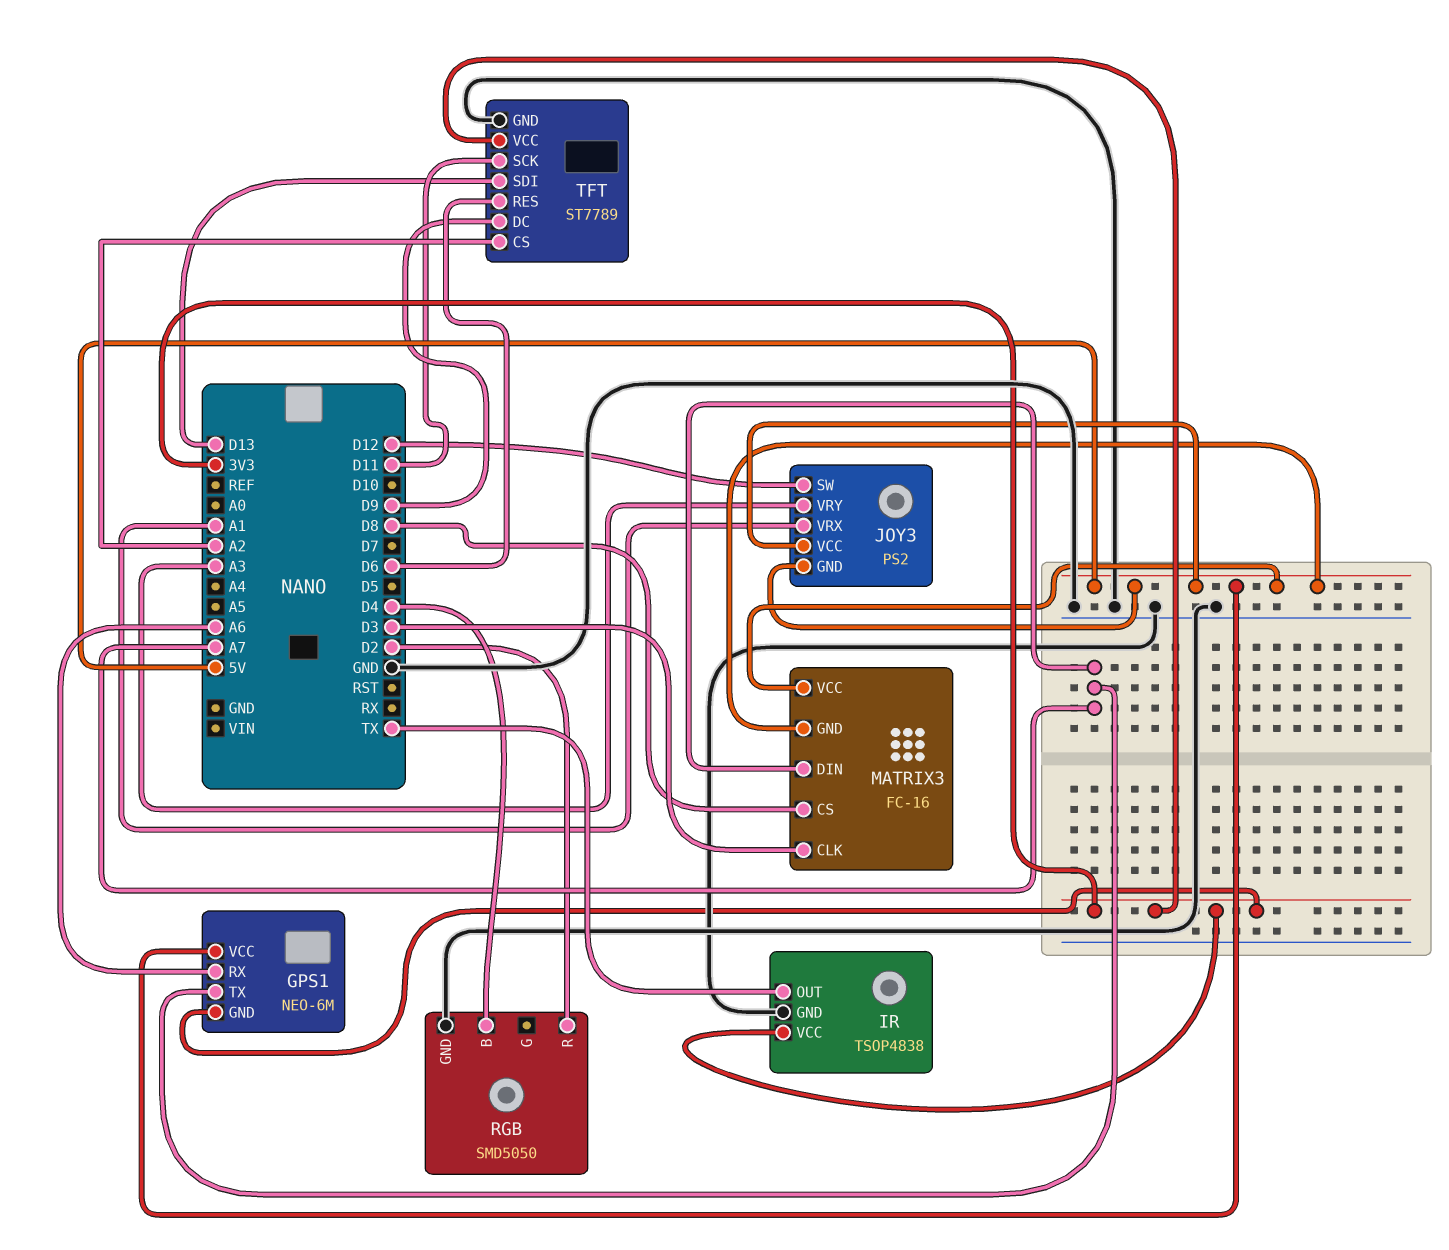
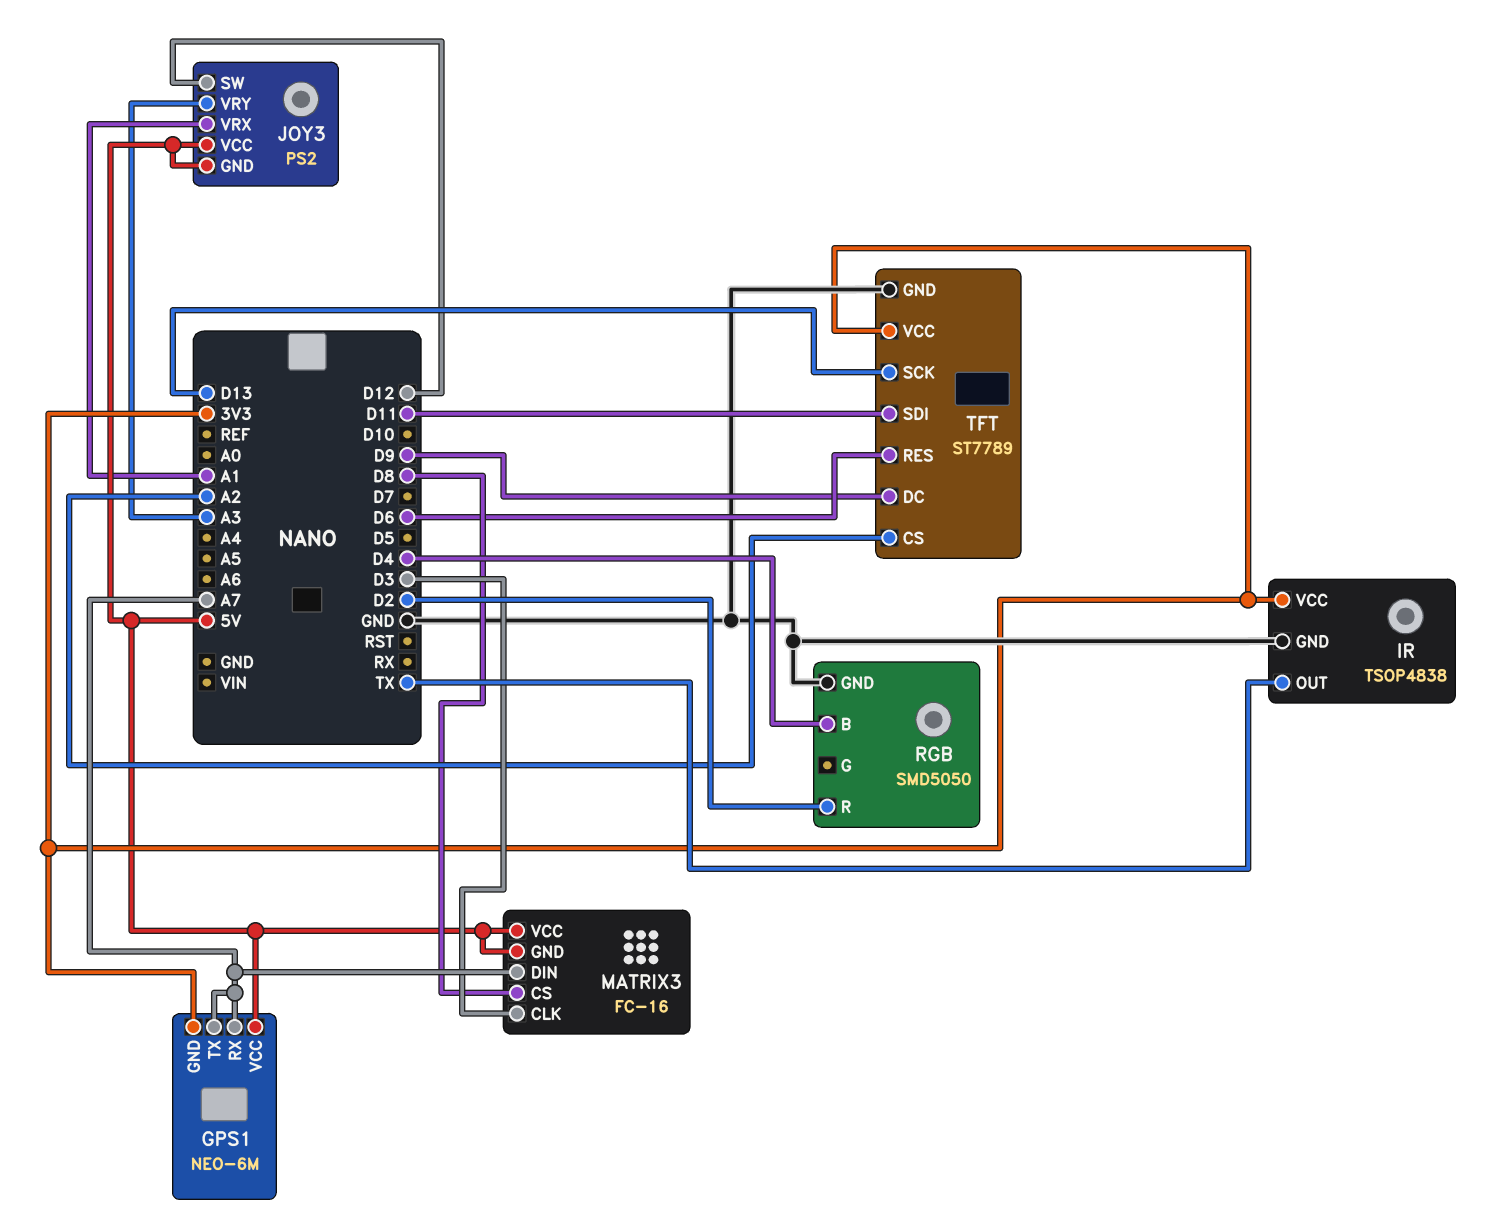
GPS1 pin RX: A6 -> A7
TFT pin SCK: D11 -> D13
TFT pin SDI: D13 -> D11

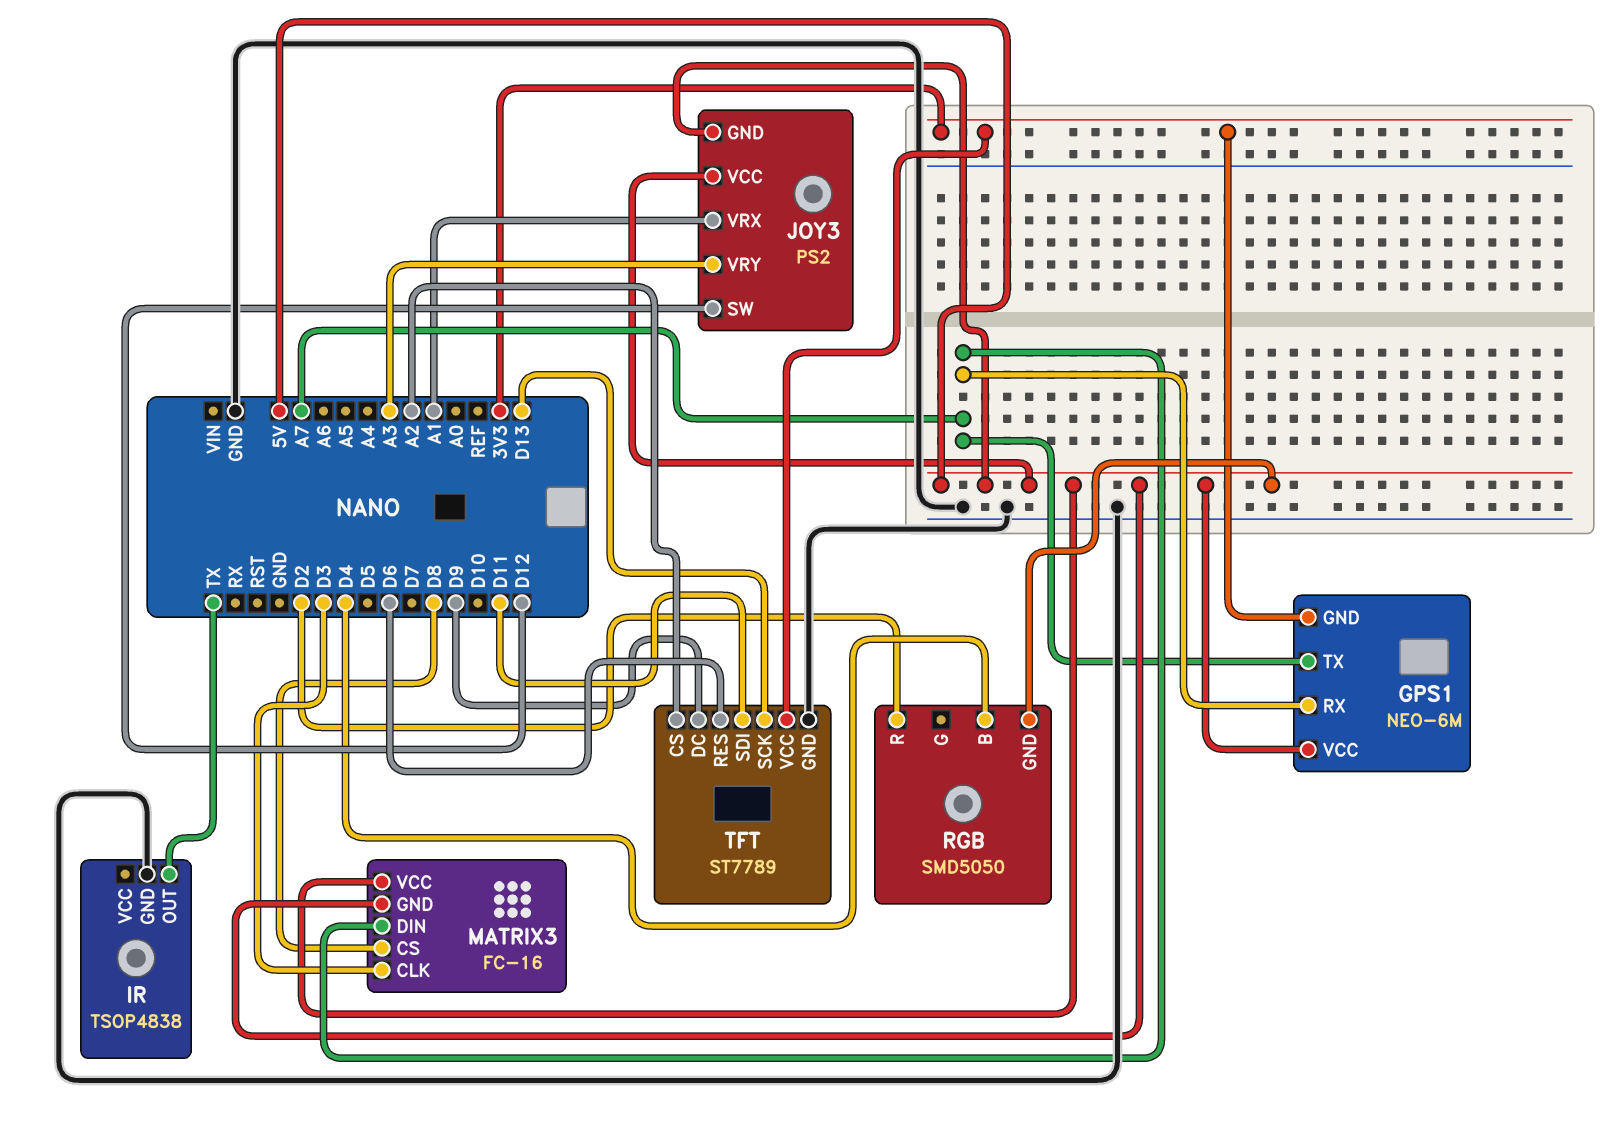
IR pin VCC: 3V3 -> none
RGB pin GND: GND -> 5V

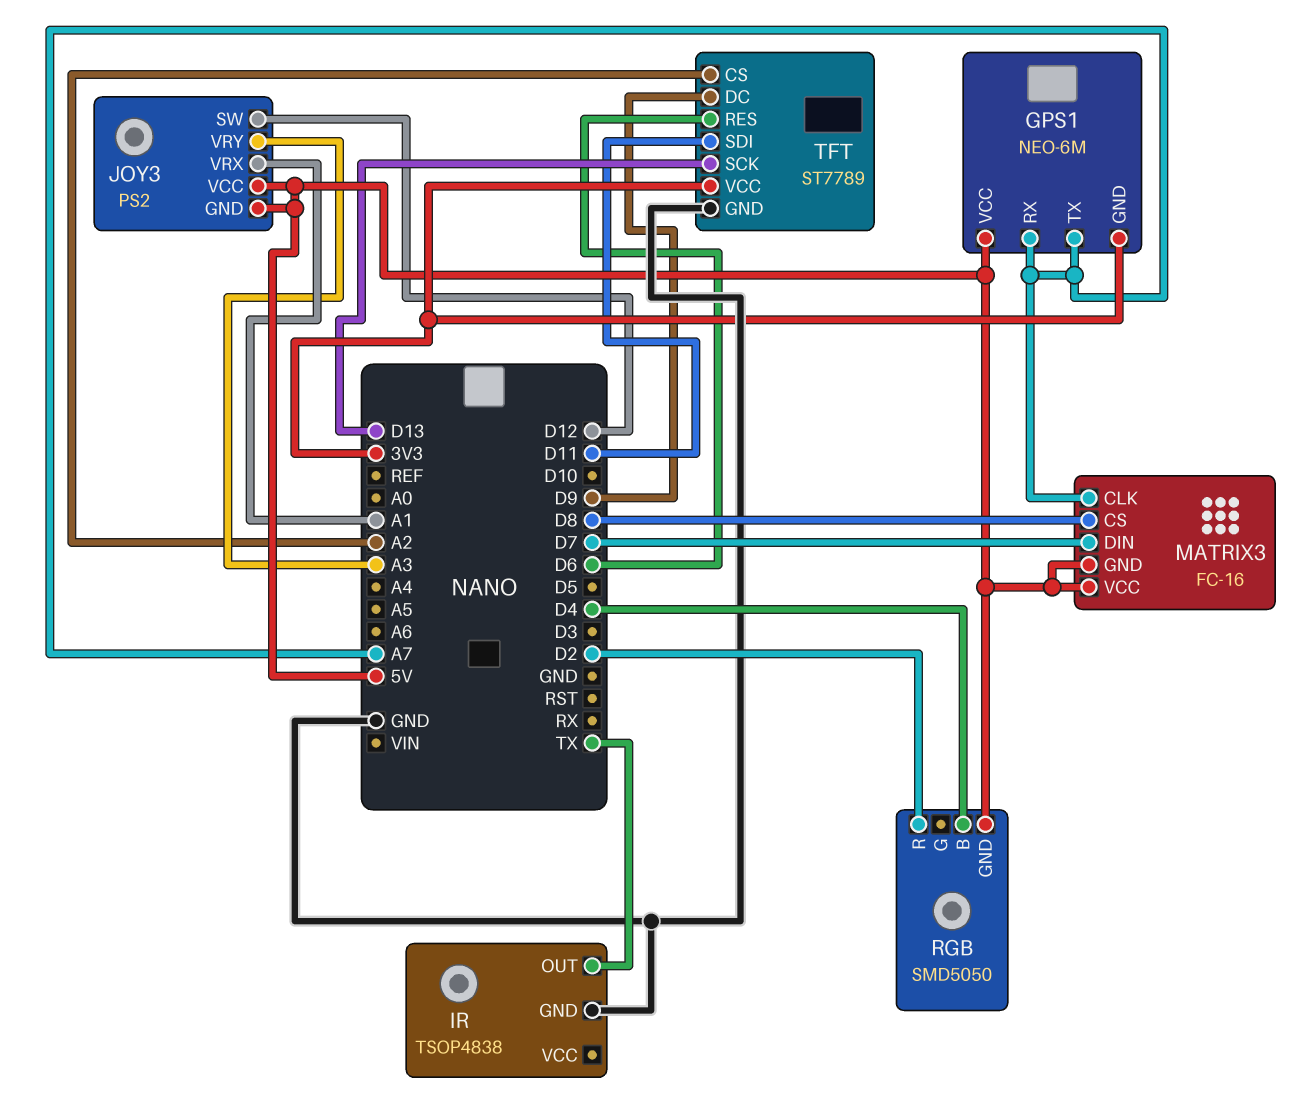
MATRIX3 pin CLK: D3 -> A7
MATRIX3 pin DIN: A7 -> D7

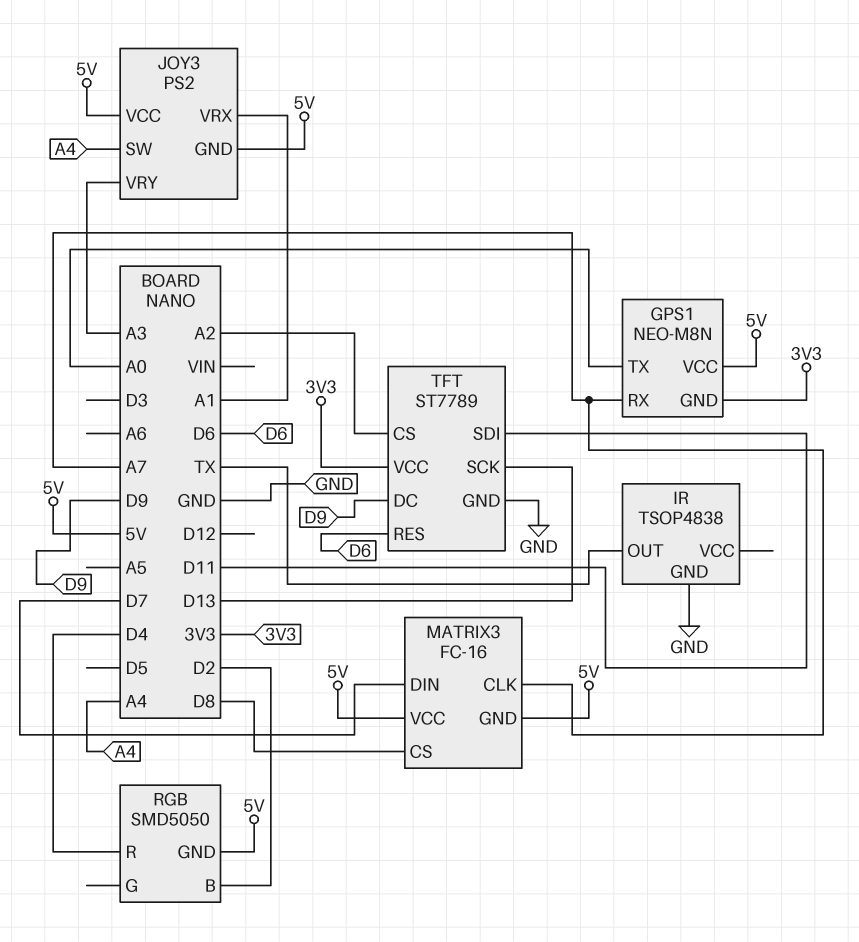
GPS1: NEO-6M -> NEO-M8N
GPS1 pin TX: A7 -> A0
JOY3 pin SW: D12 -> A4
RGB pin B: D4 -> D2
RGB pin R: D2 -> D4

